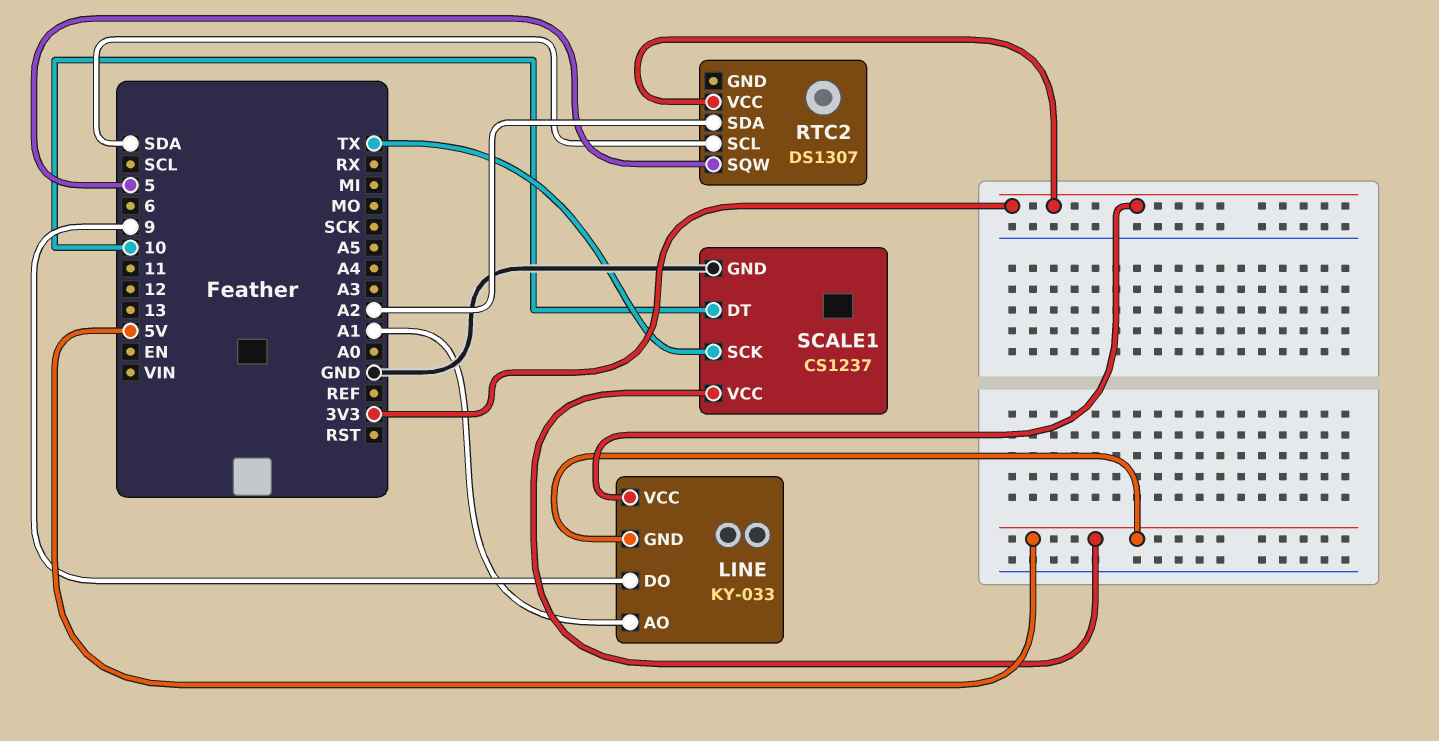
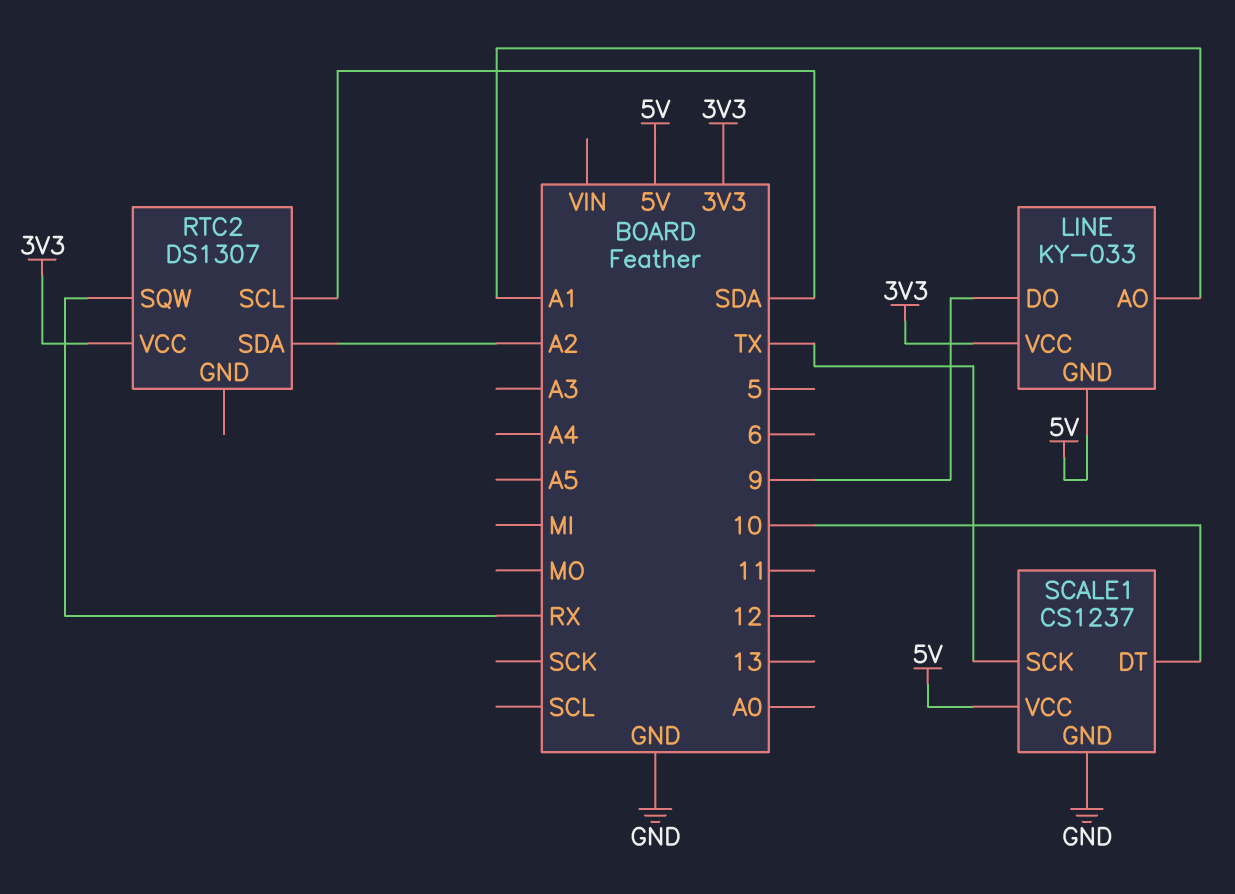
RTC2 pin SQW: 5 -> RX

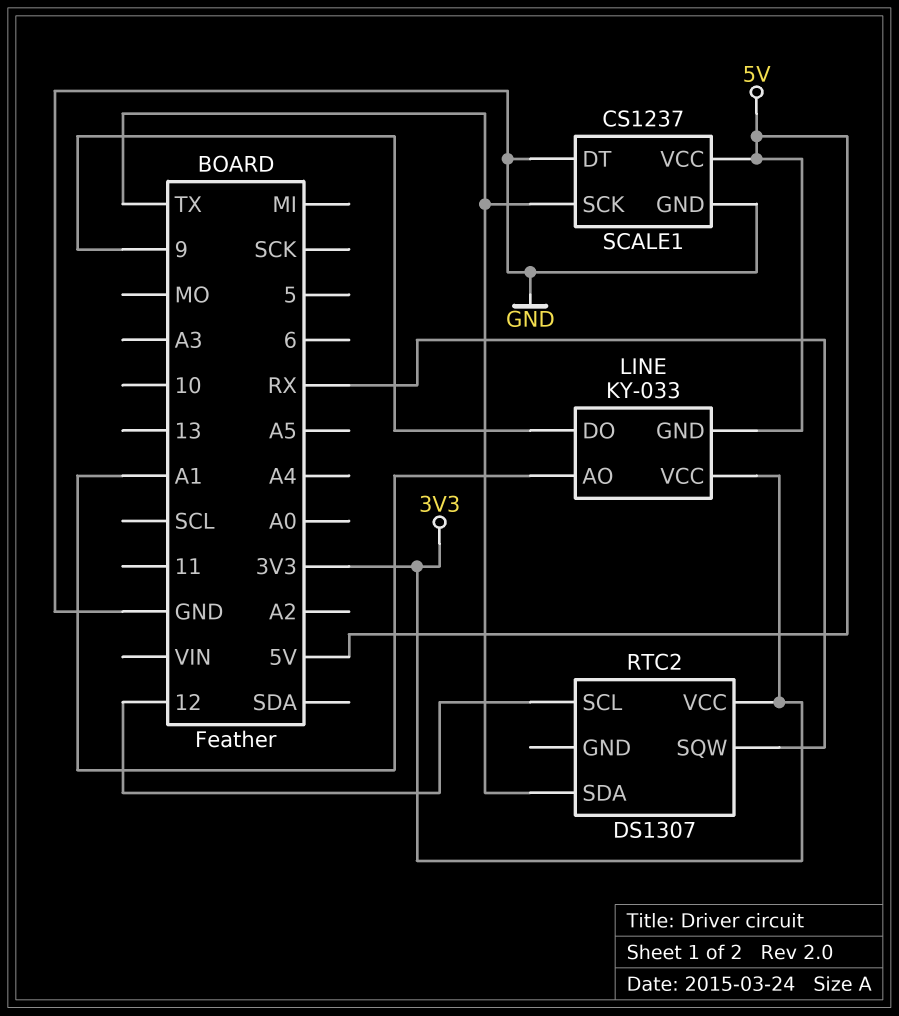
RTC2 pin SCL: SDA -> 12
RTC2 pin SDA: A2 -> TX
SCALE1 pin DT: 10 -> GND

